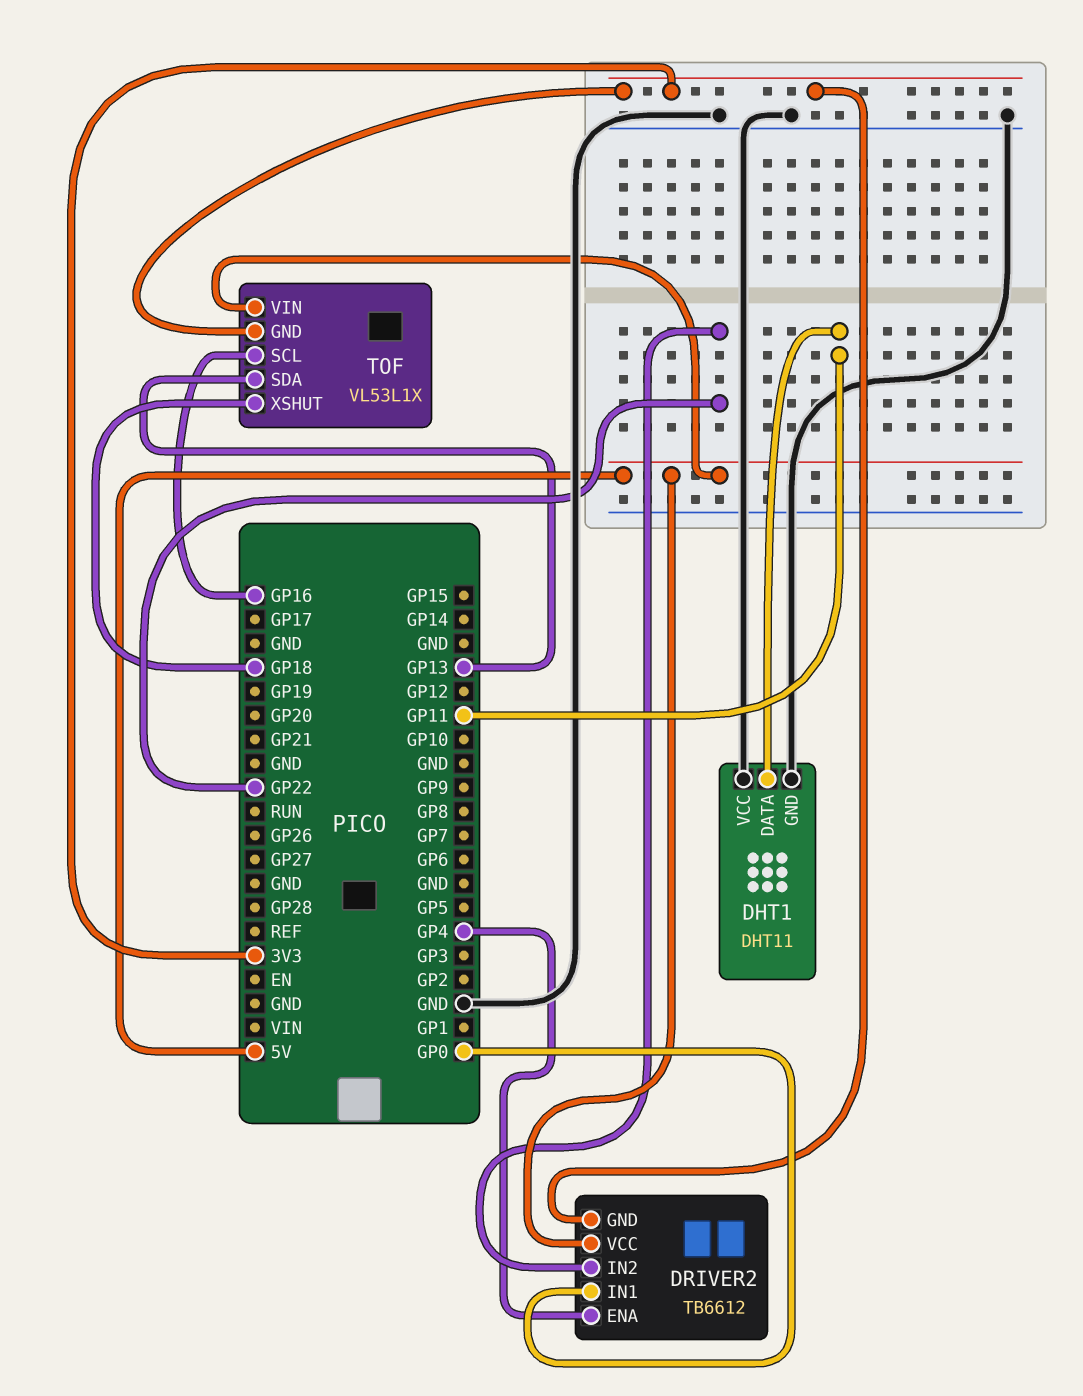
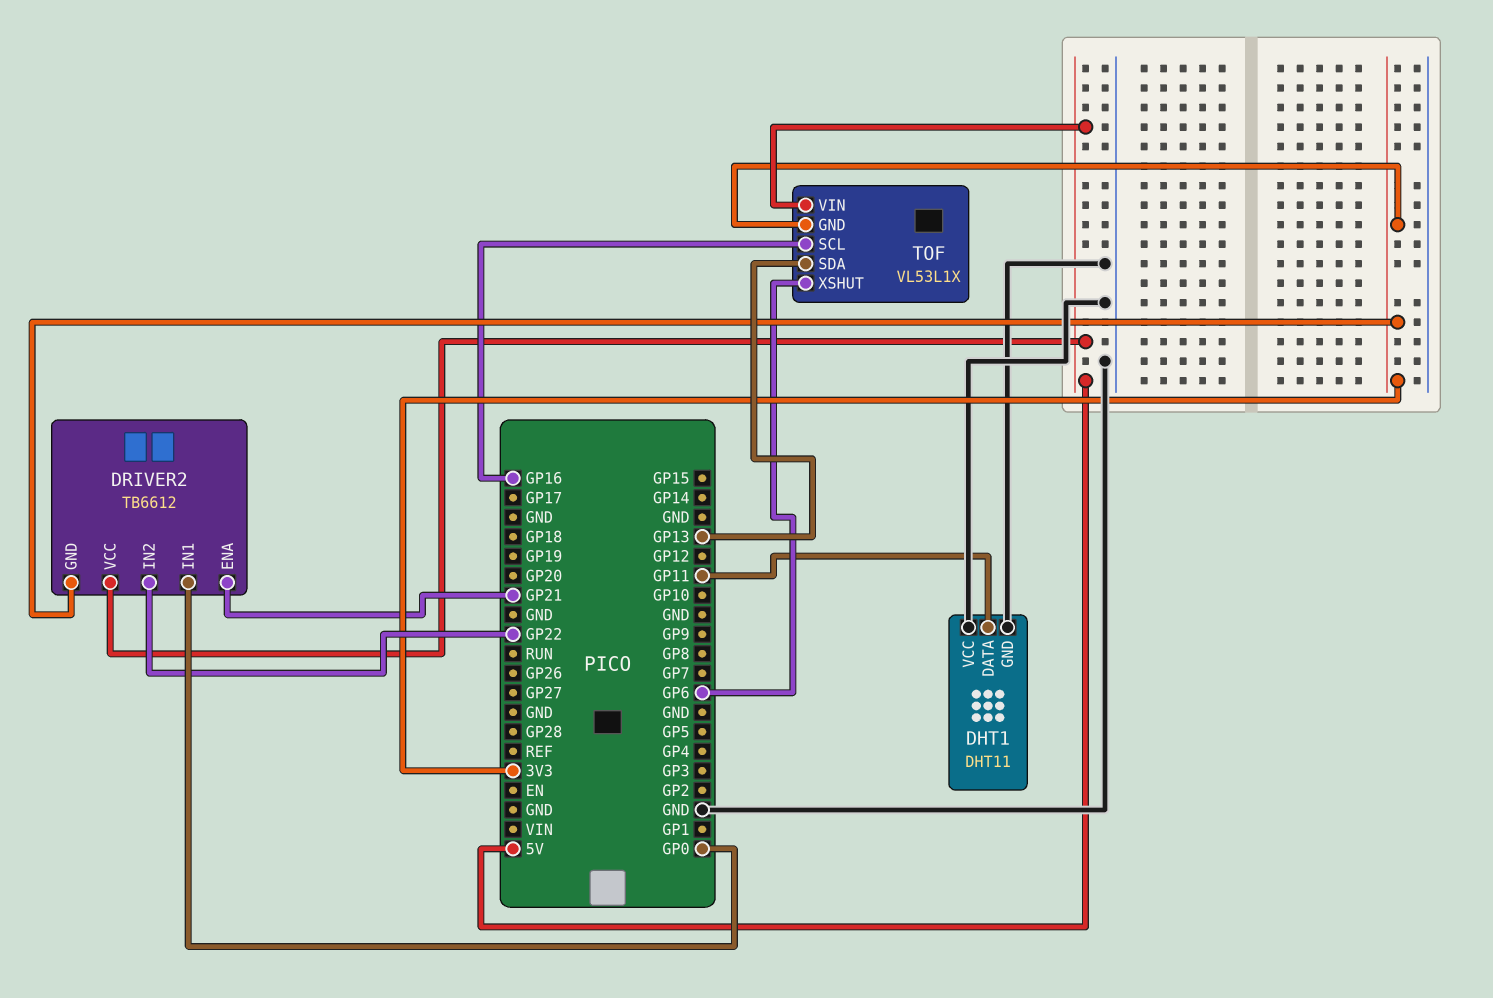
DRIVER2 pin ENA: GP4 -> GP21
TOF pin XSHUT: GP18 -> GP6

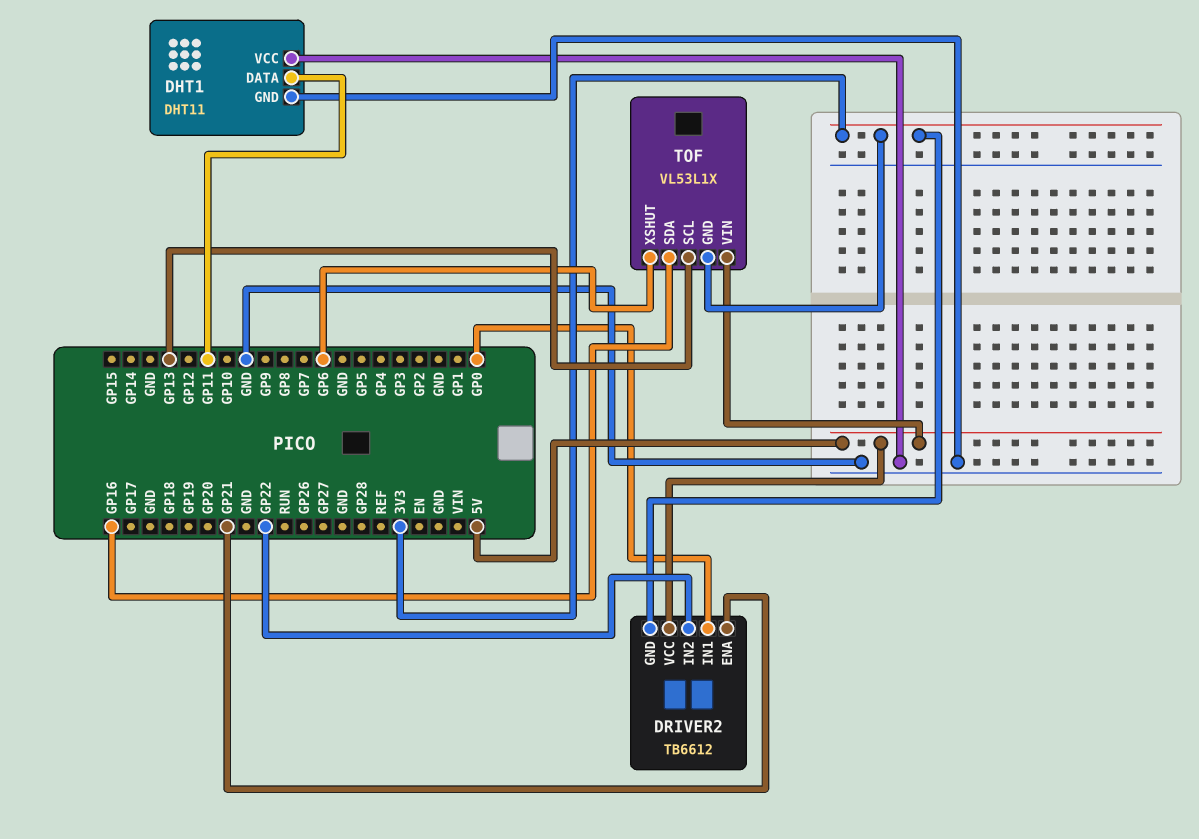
TOF pin SCL: GP16 -> GP13
TOF pin SDA: GP13 -> GP16

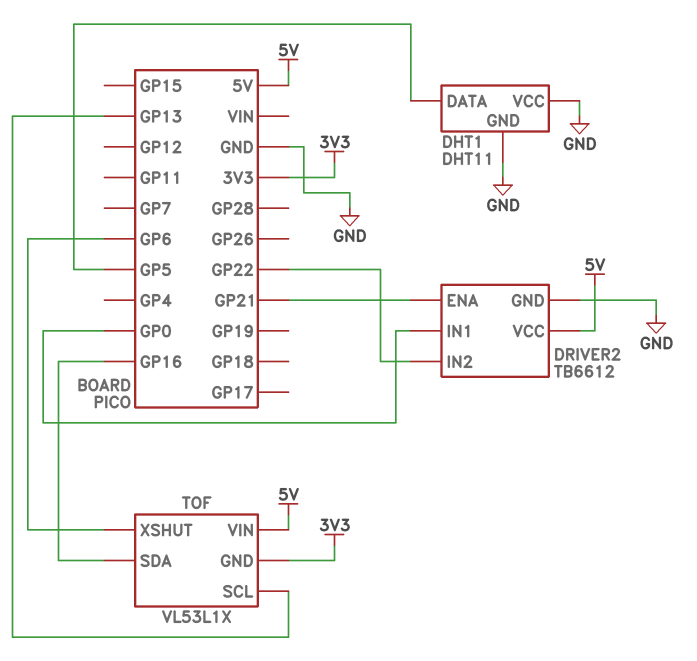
DHT1 pin DATA: GP11 -> GP5
DRIVER2 pin GND: 3V3 -> GND

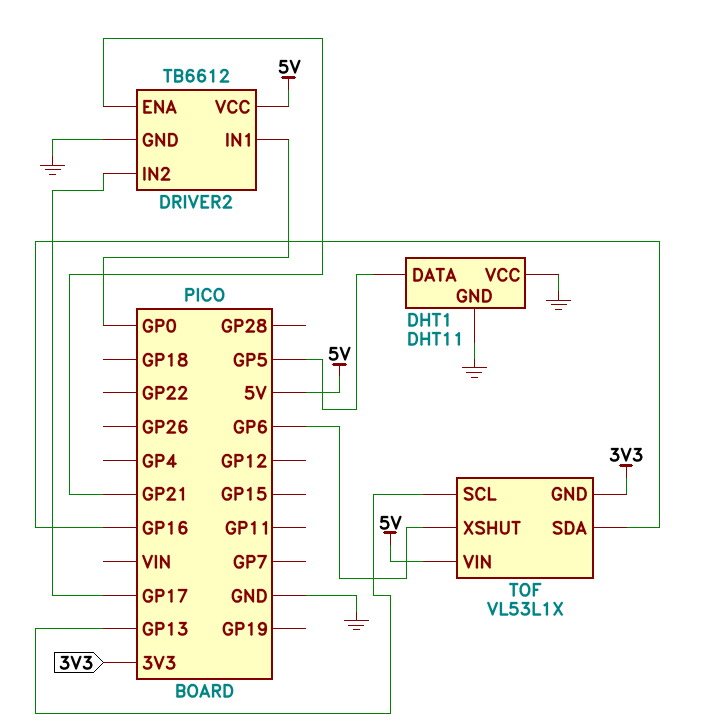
DRIVER2 pin IN2: GP22 -> GP17

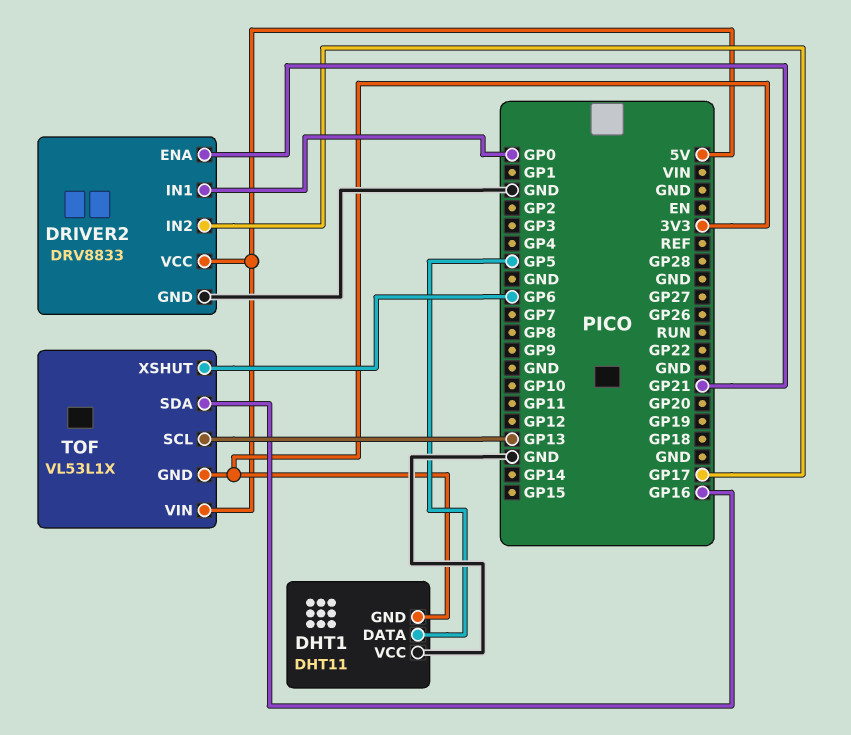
DHT1 pin GND: GND -> 3V3
DRIVER2: TB6612 -> DRV8833

